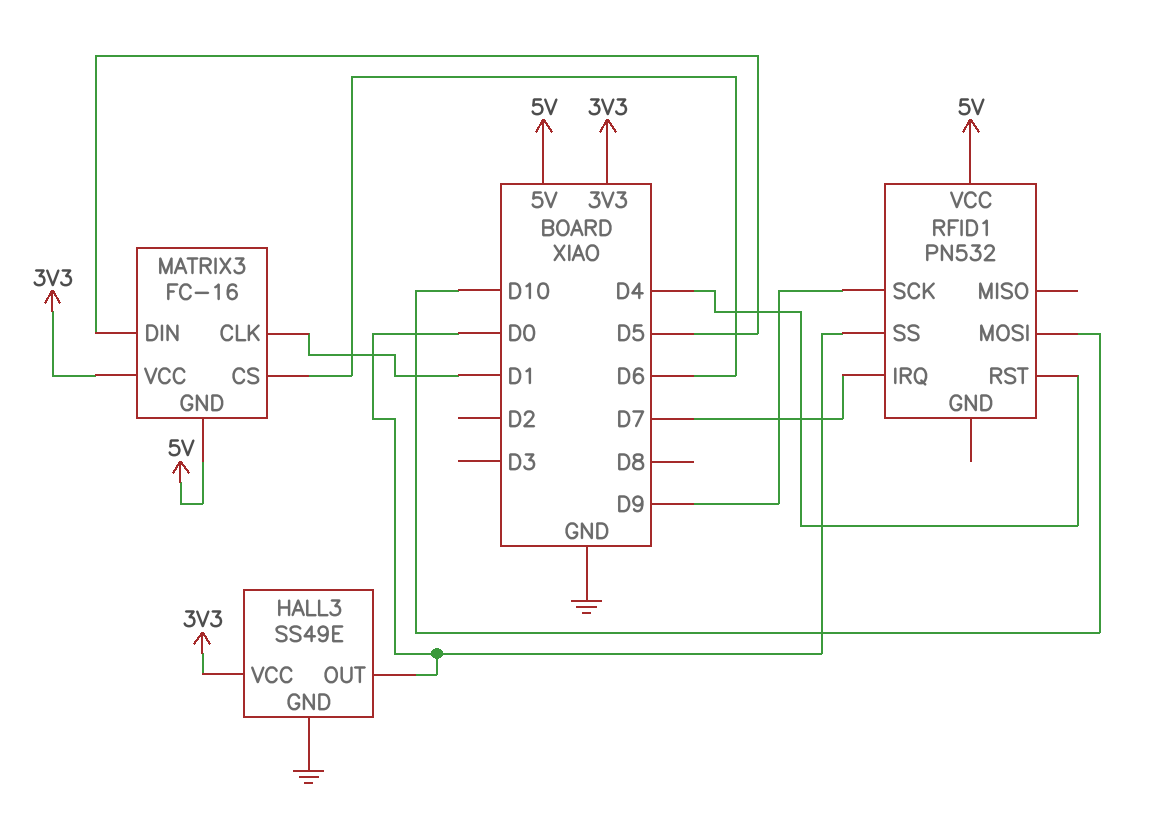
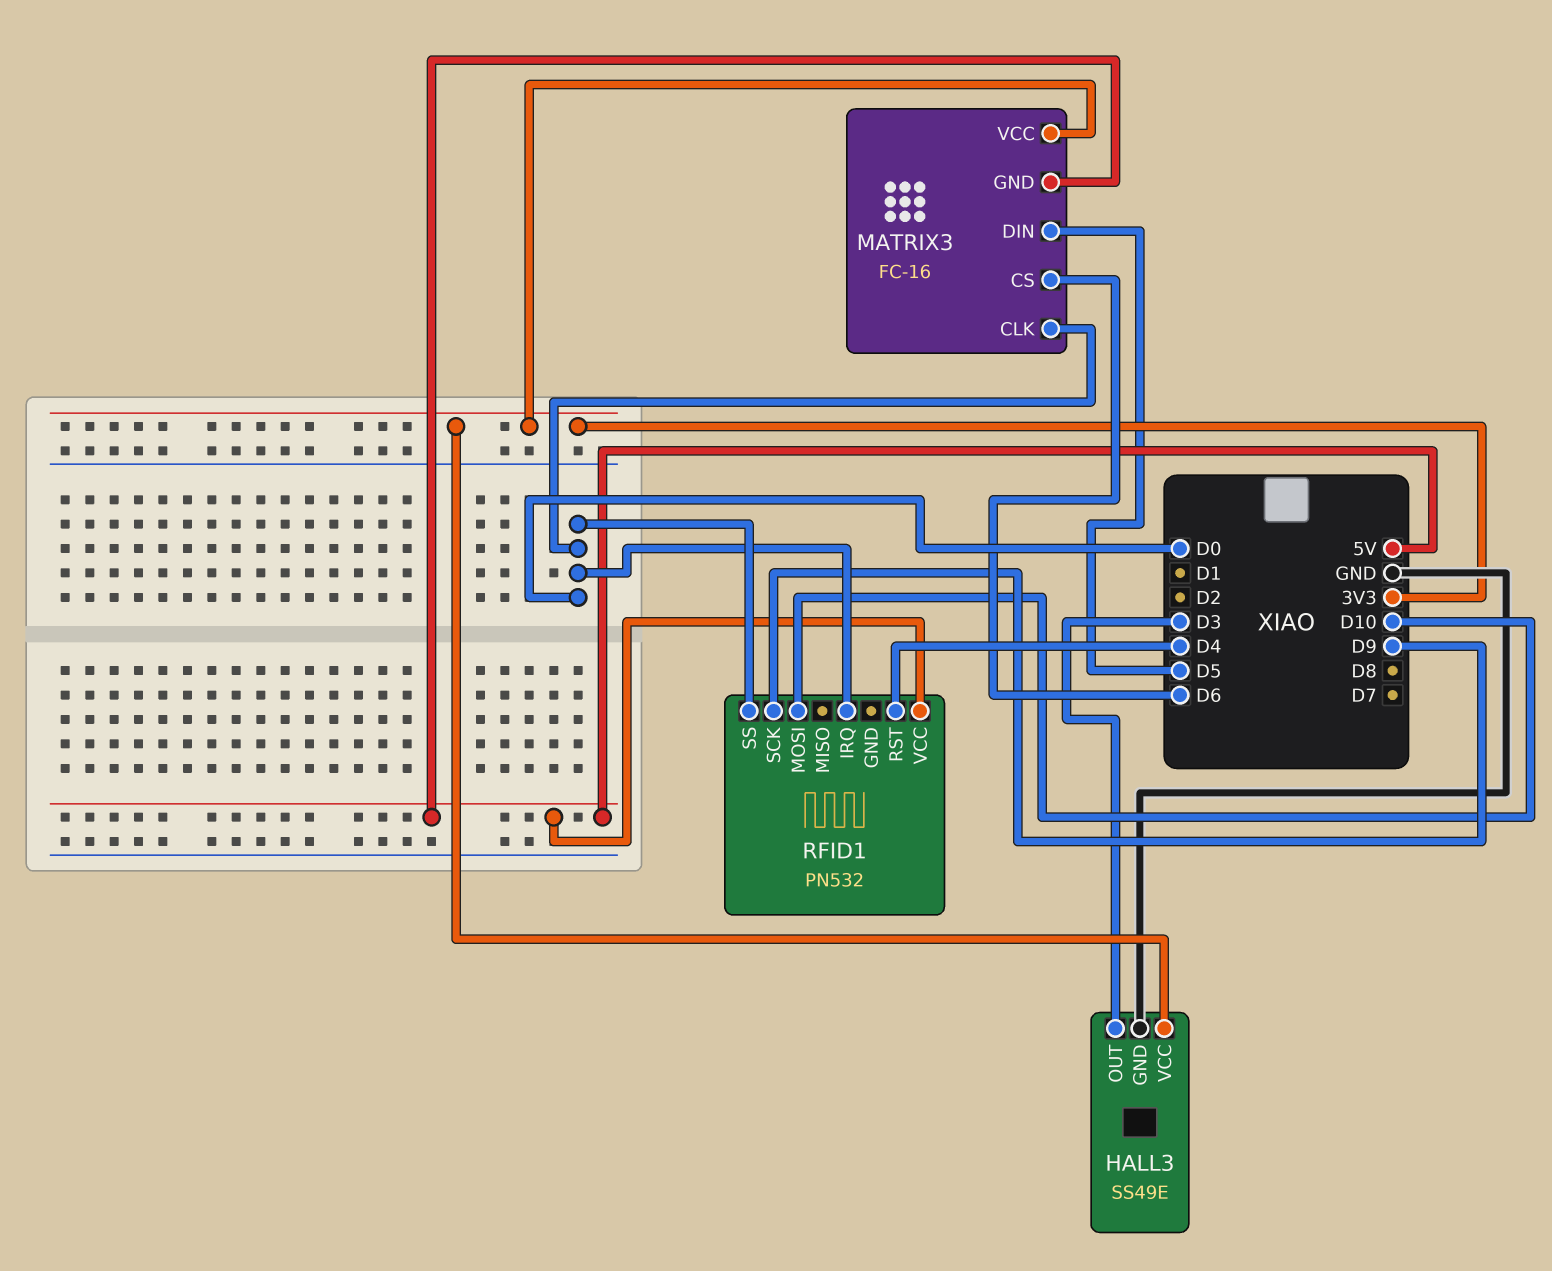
HALL3 pin OUT: D0 -> D3
MATRIX3 pin CLK: D1 -> D0
RFID1 pin IRQ: D7 -> D0

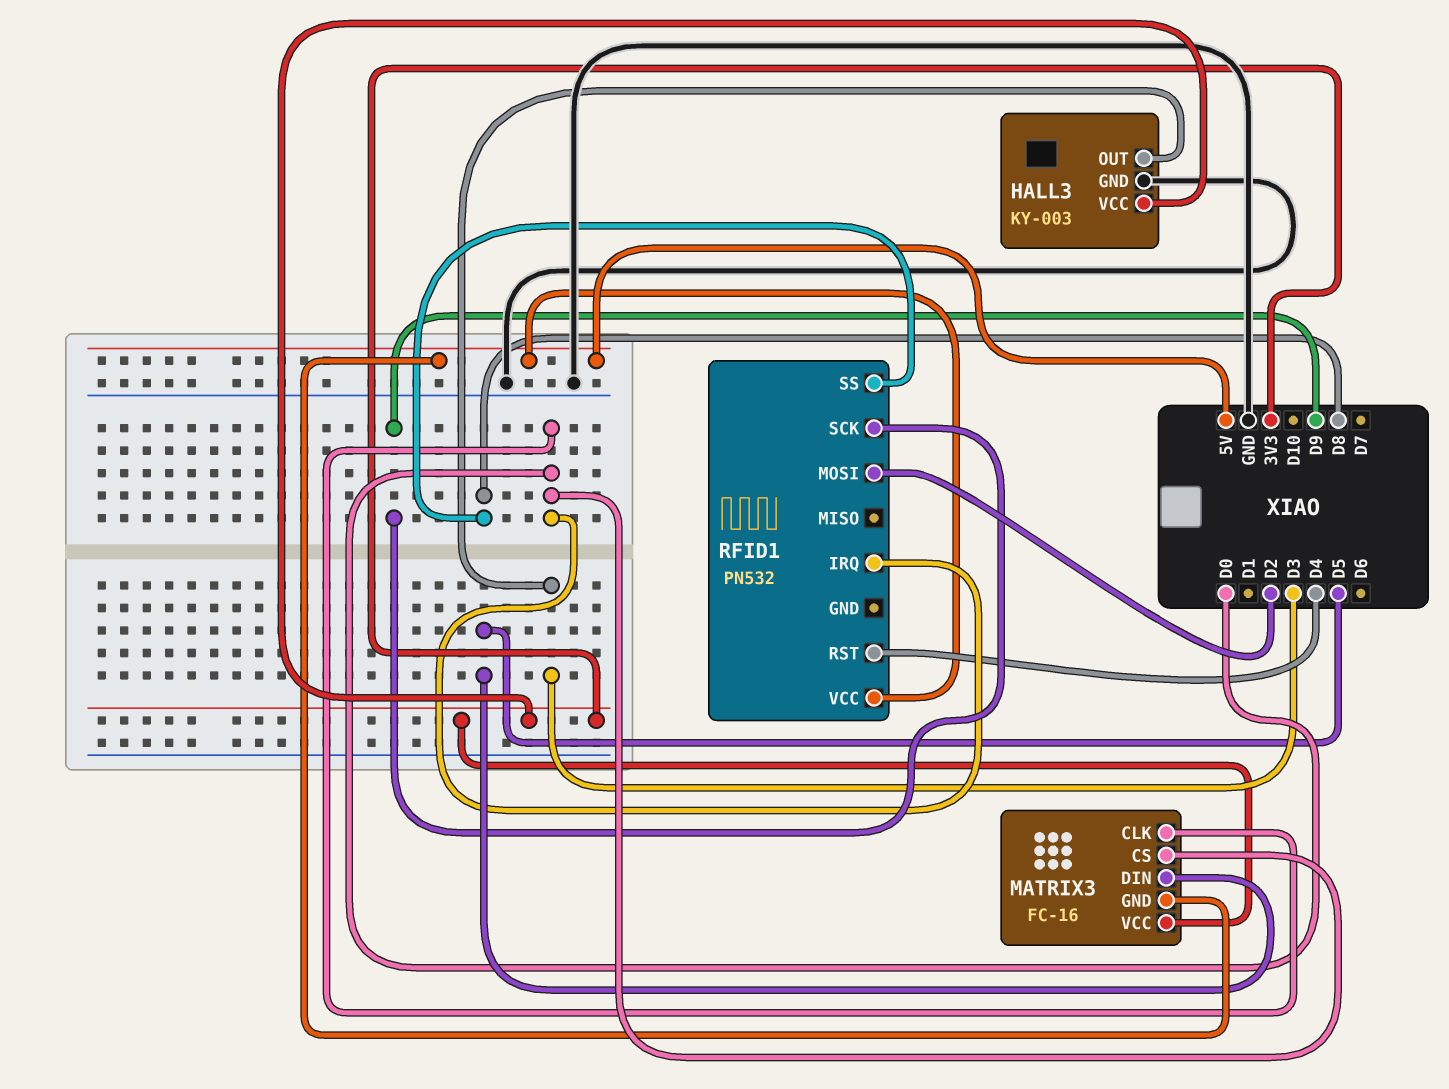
HALL3: SS49E -> KY-003
MATRIX3 pin CS: D6 -> D0
RFID1 pin MOSI: D10 -> D2
RFID1 pin SS: D0 -> D8

